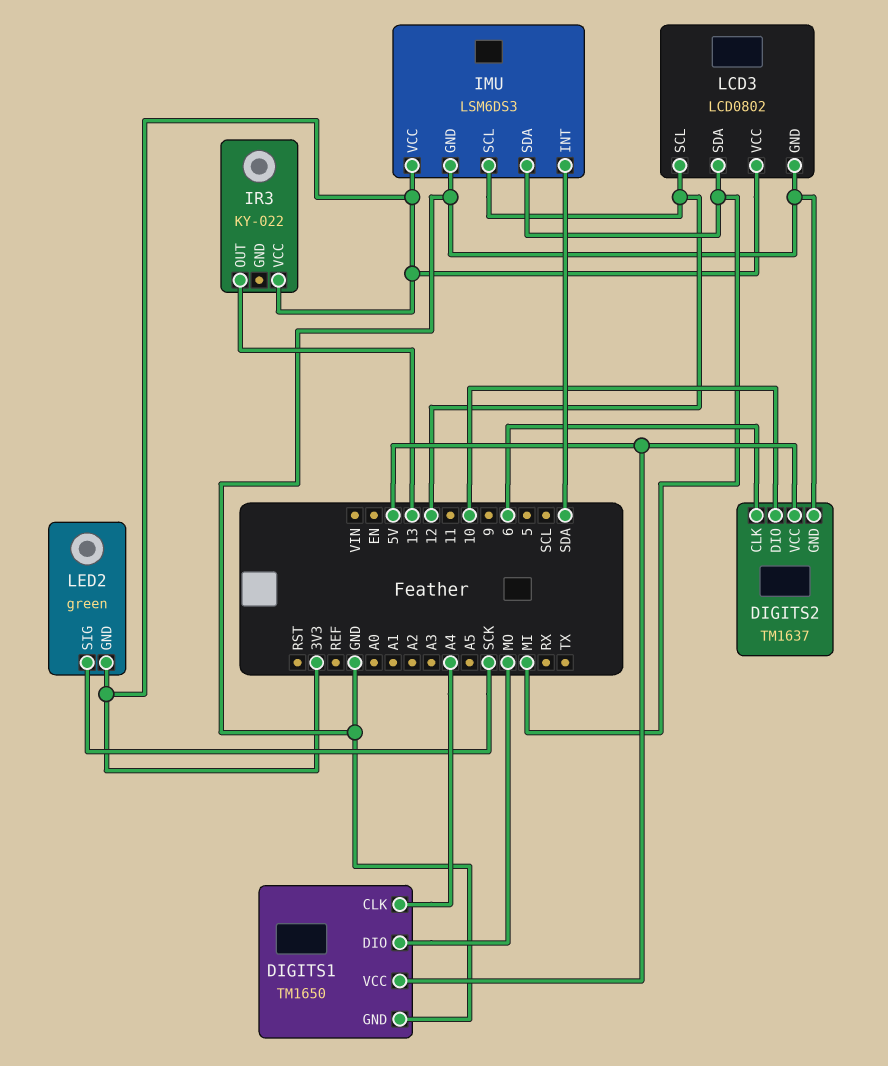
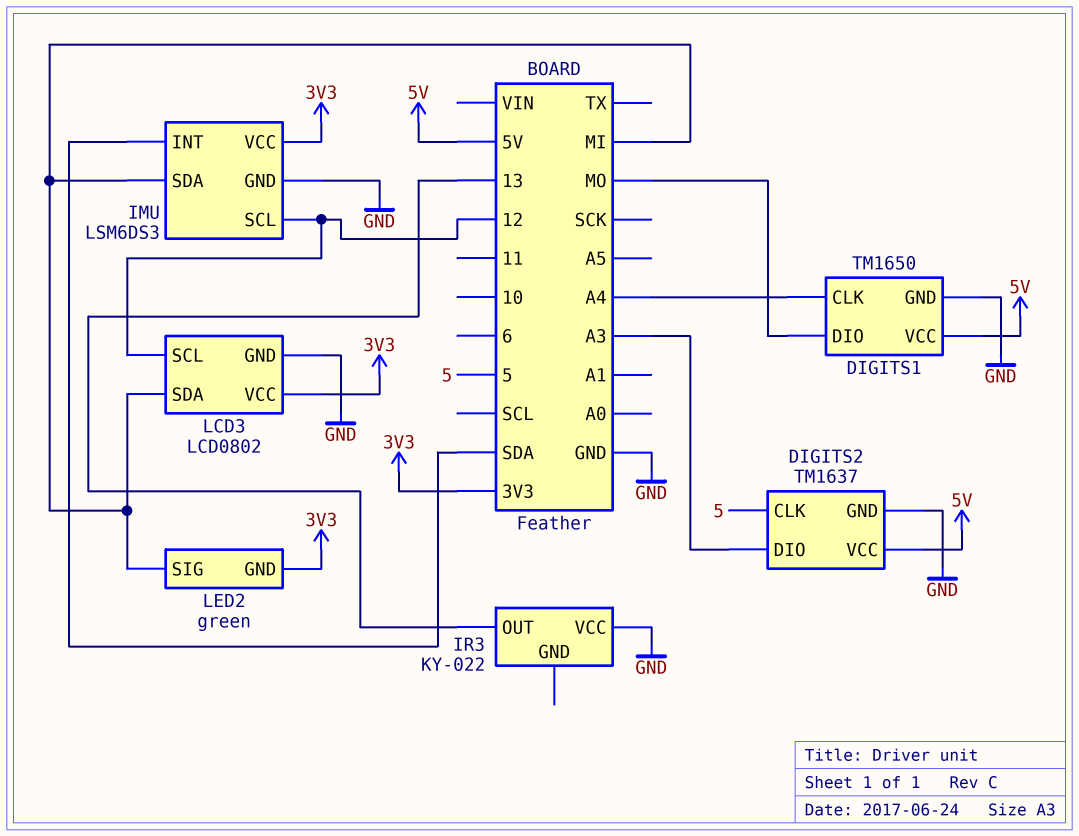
DIGITS2 pin CLK: 6 -> 5
DIGITS2 pin DIO: 10 -> A3
IR3 pin VCC: 3V3 -> GND
LED2 pin SIG: SCK -> MI

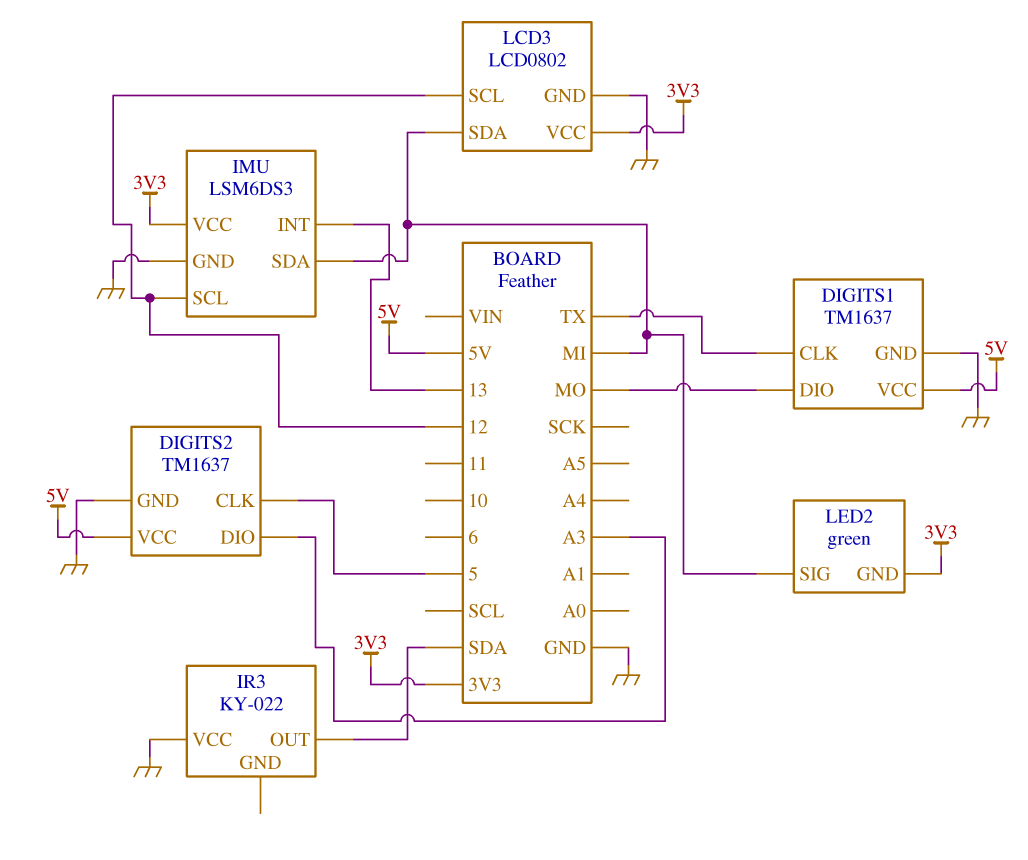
DIGITS1: TM1650 -> TM1637
DIGITS1 pin CLK: A4 -> TX
IMU pin INT: SDA -> 13
IR3 pin OUT: 13 -> SDA

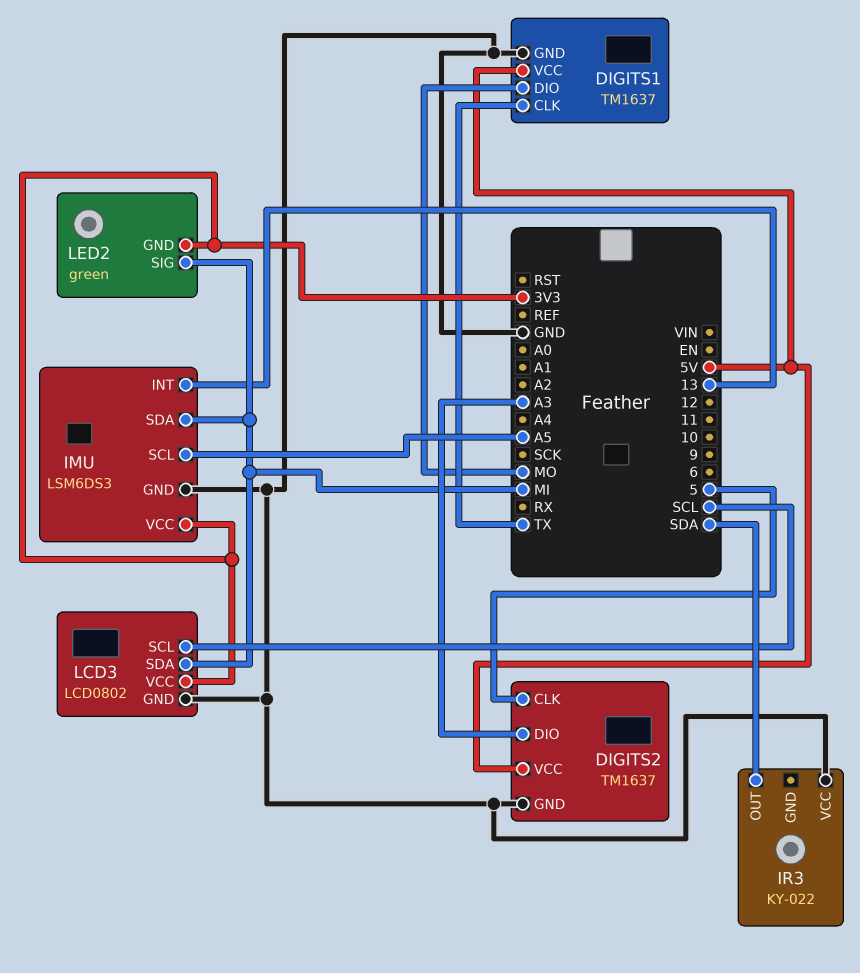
IMU pin SCL: 12 -> A5
LCD3 pin SCL: 12 -> SCL

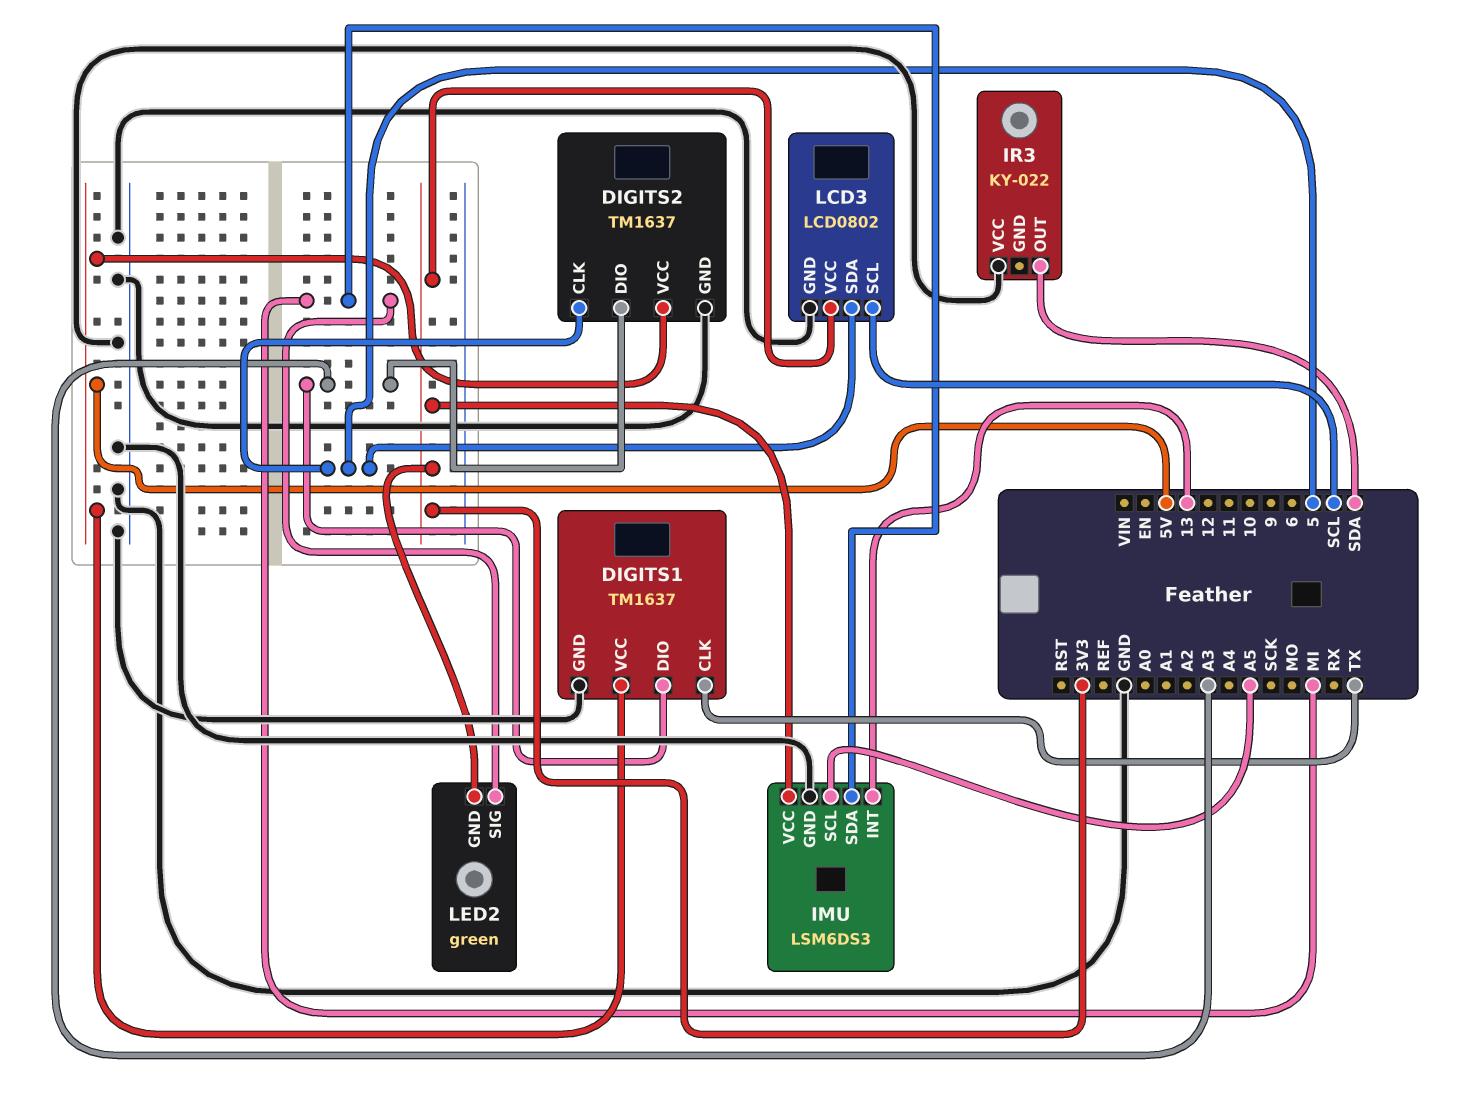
DIGITS1 pin DIO: MO -> A3
LCD3 pin SDA: MI -> 5

